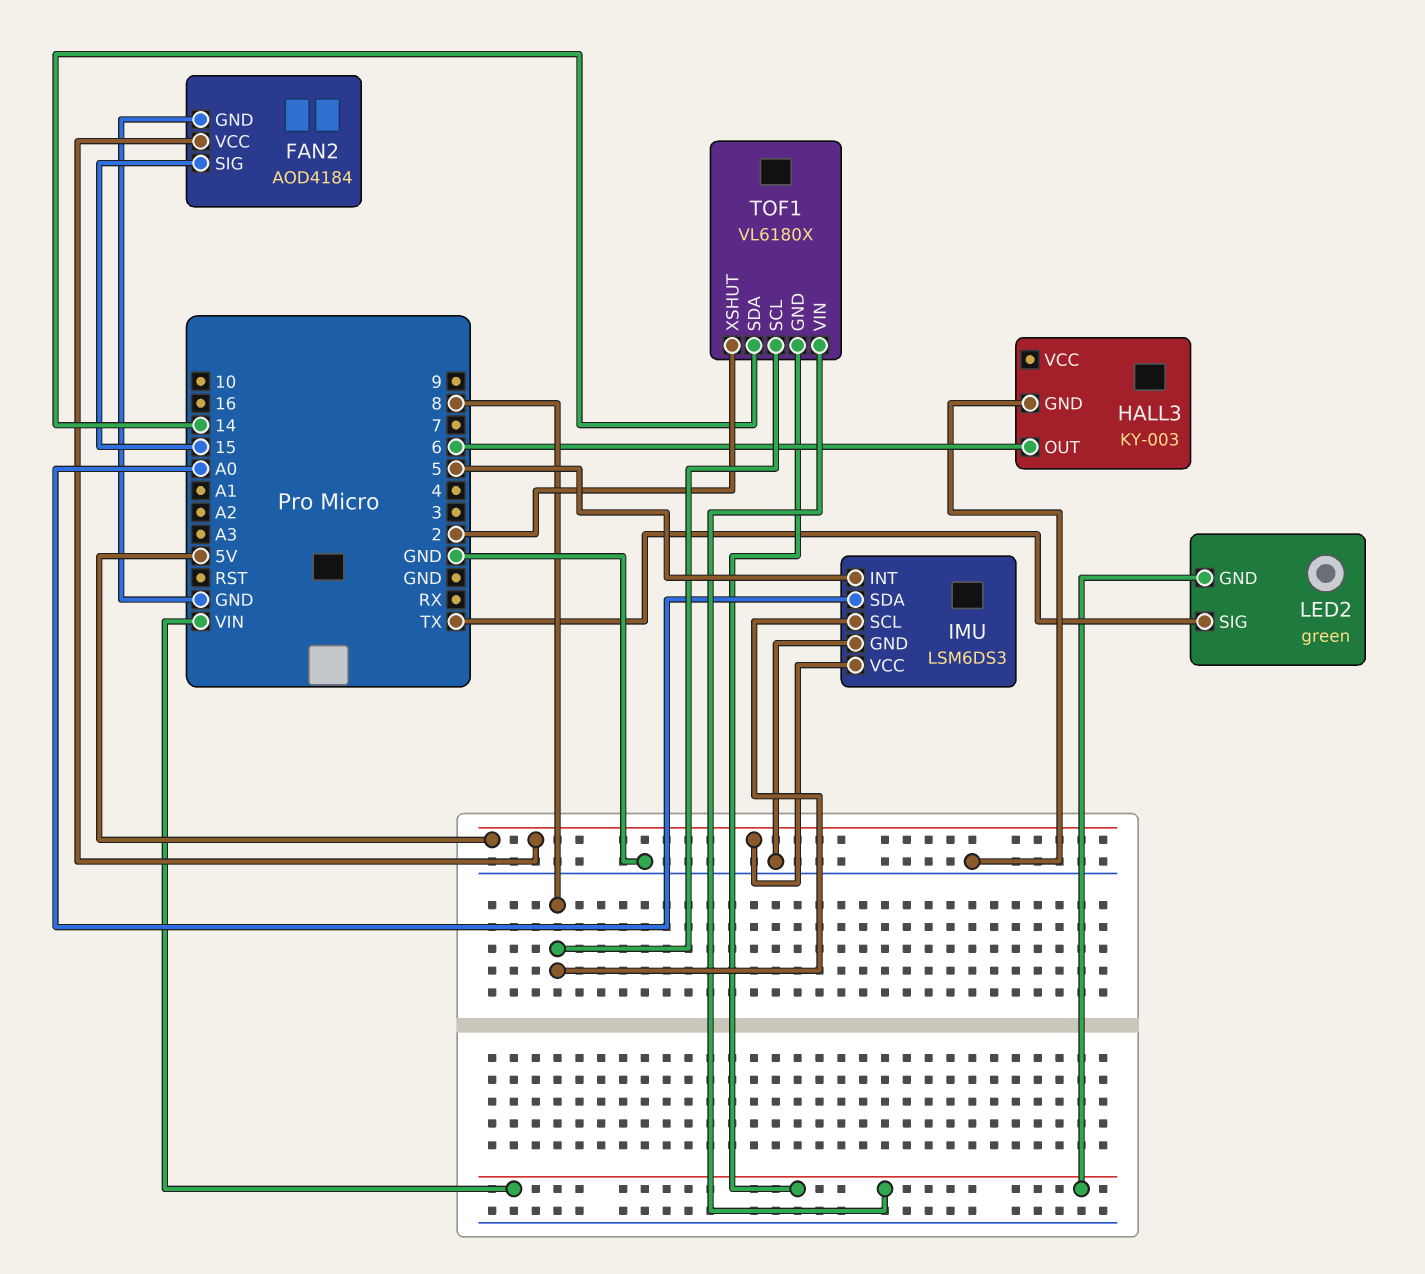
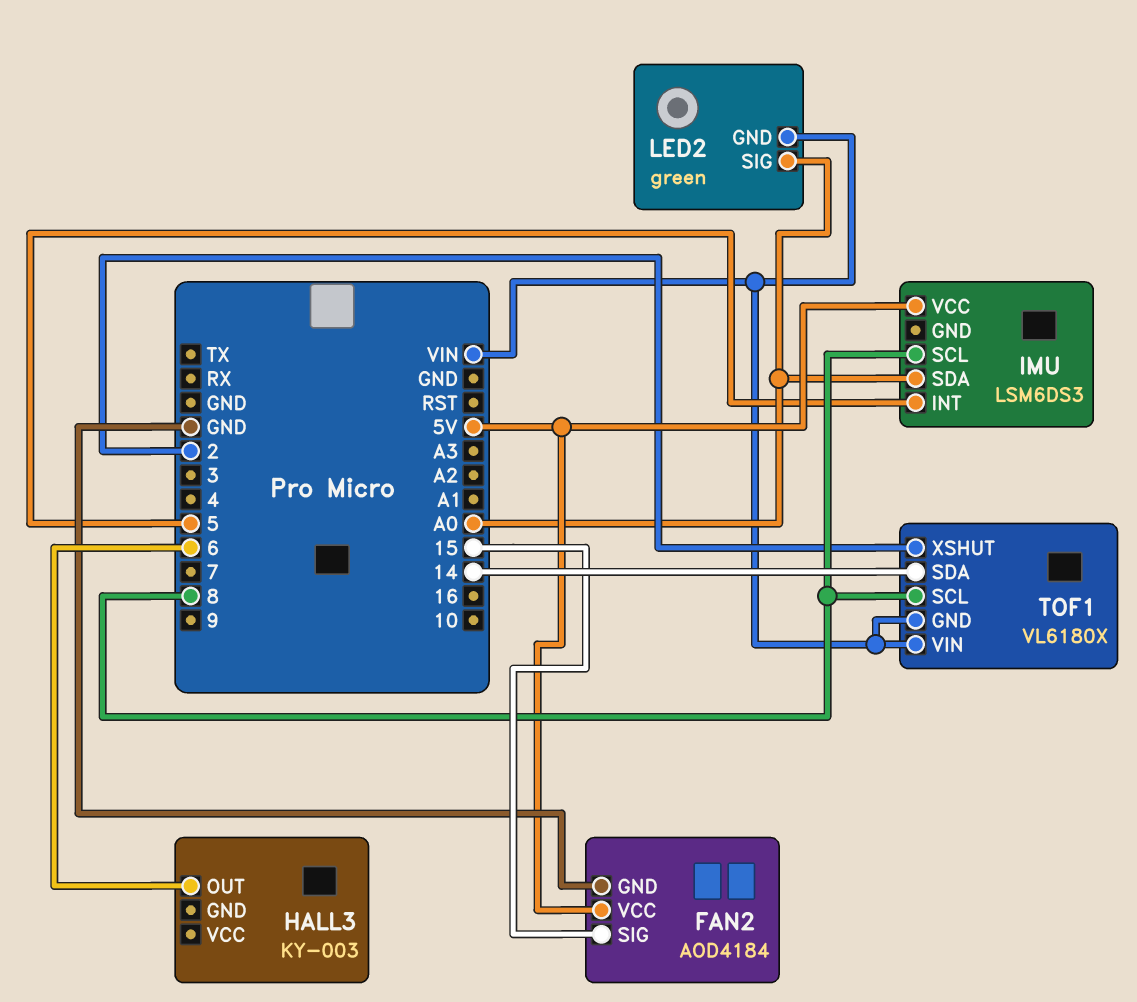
HALL3 pin GND: GND -> none
IMU pin GND: GND -> none
LED2 pin SIG: TX -> A0

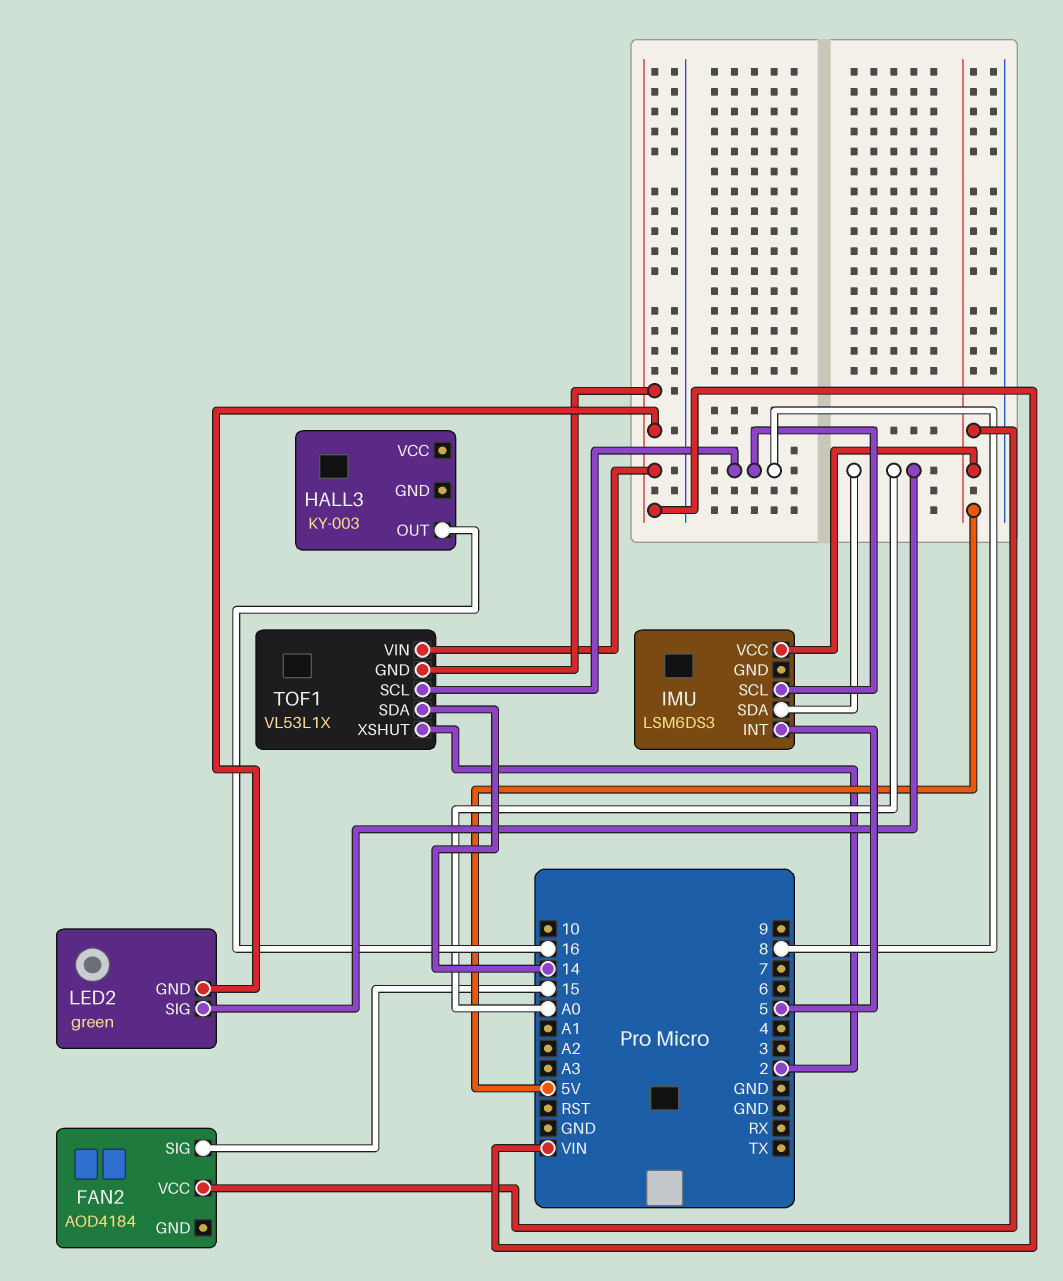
FAN2 pin GND: GND -> none
HALL3 pin OUT: 6 -> 16
TOF1: VL6180X -> VL53L1X

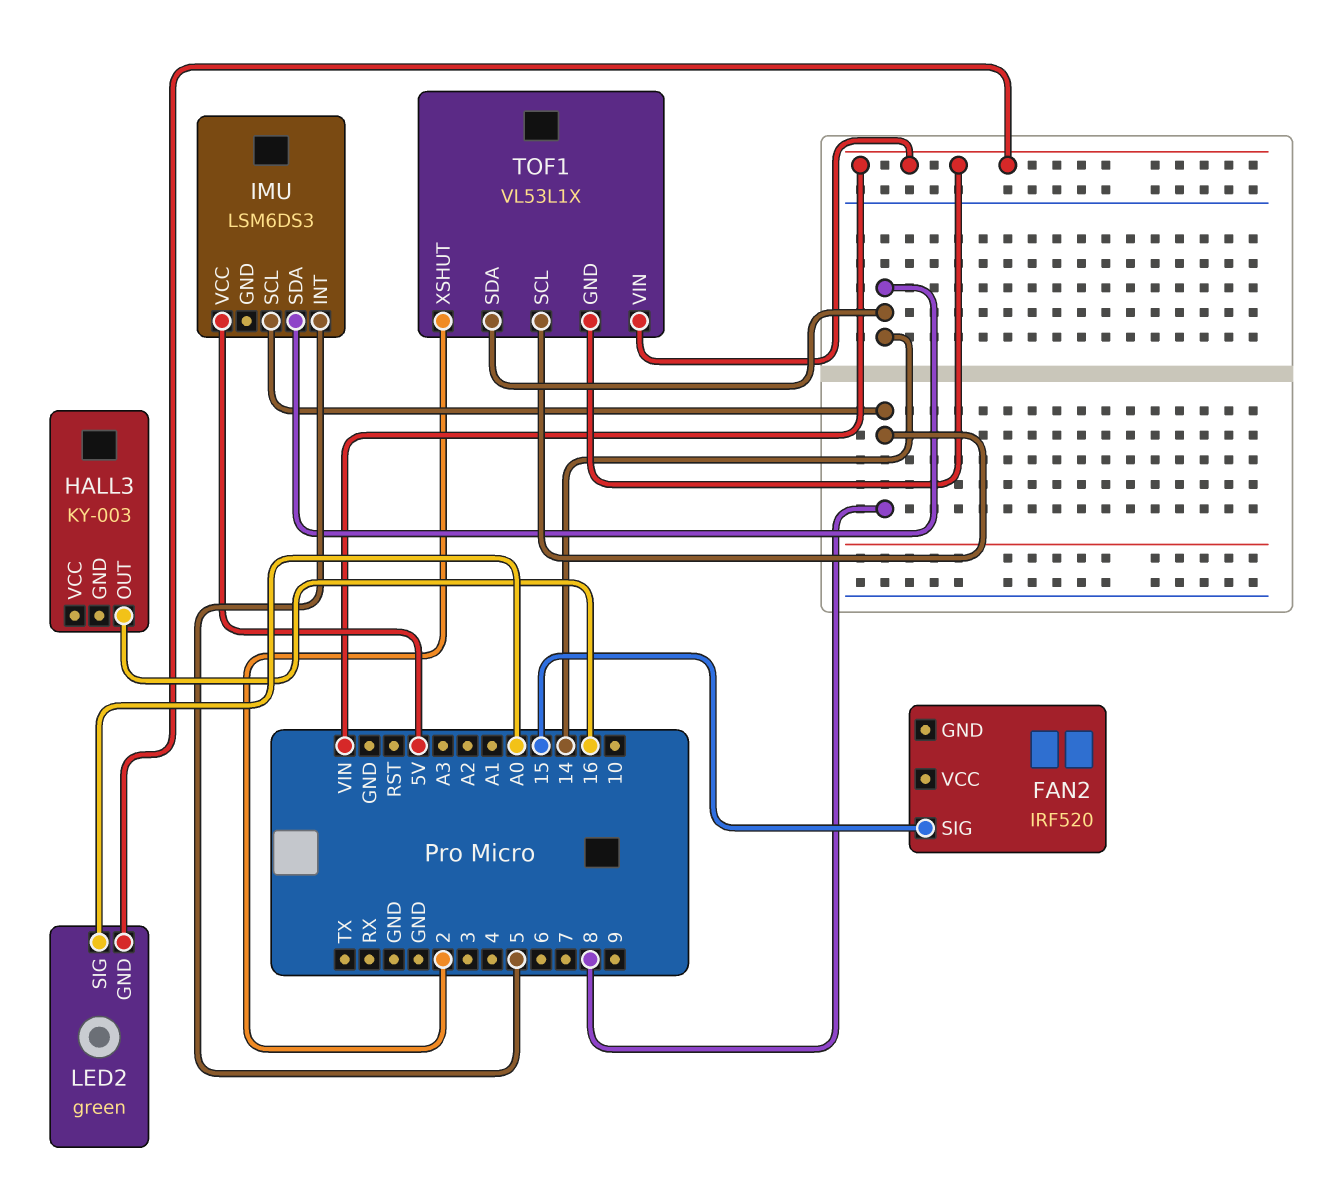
FAN2: AOD4184 -> IRF520
FAN2 pin VCC: 5V -> none
IMU pin SDA: A0 -> 14

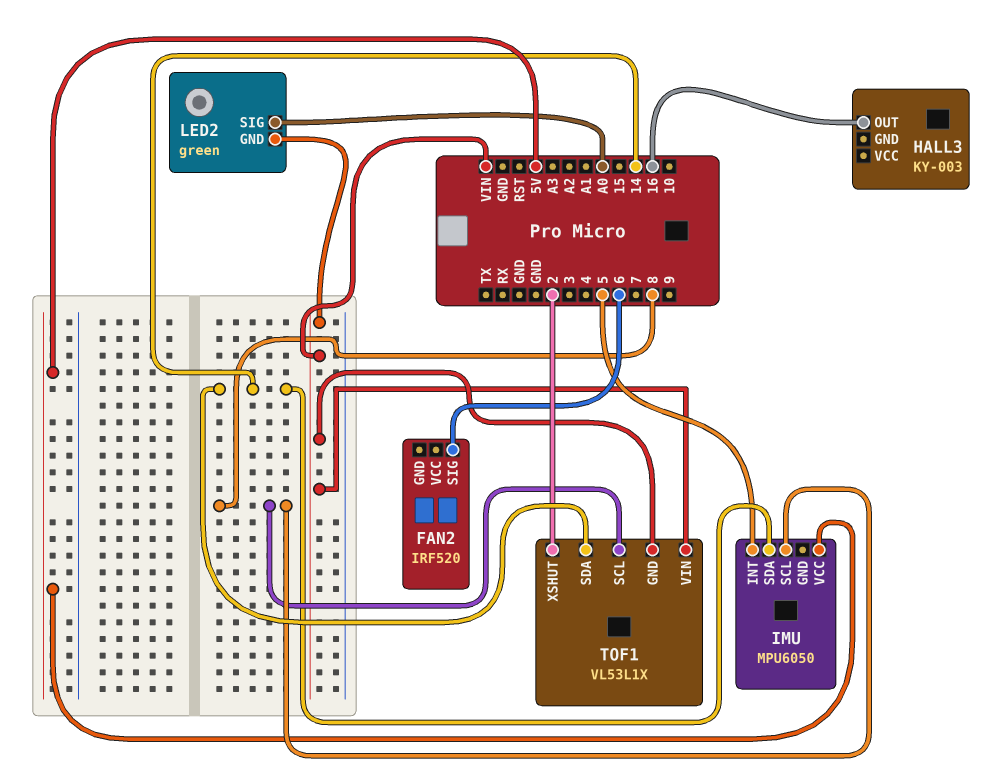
FAN2 pin SIG: 15 -> 6
IMU: LSM6DS3 -> MPU6050

